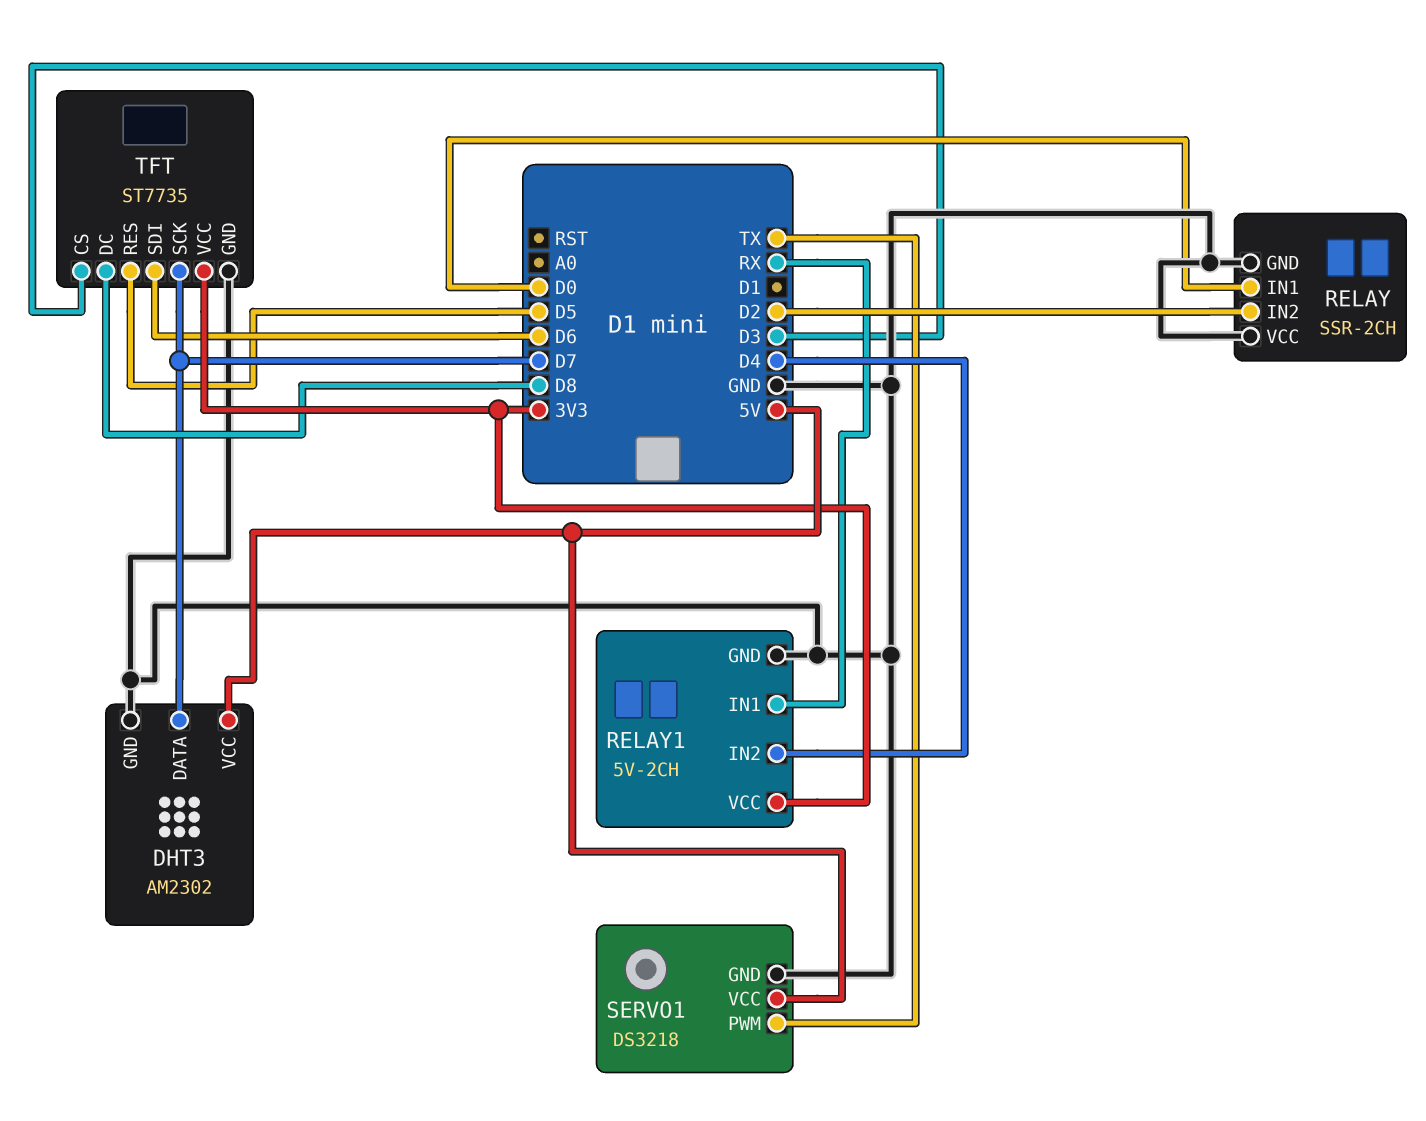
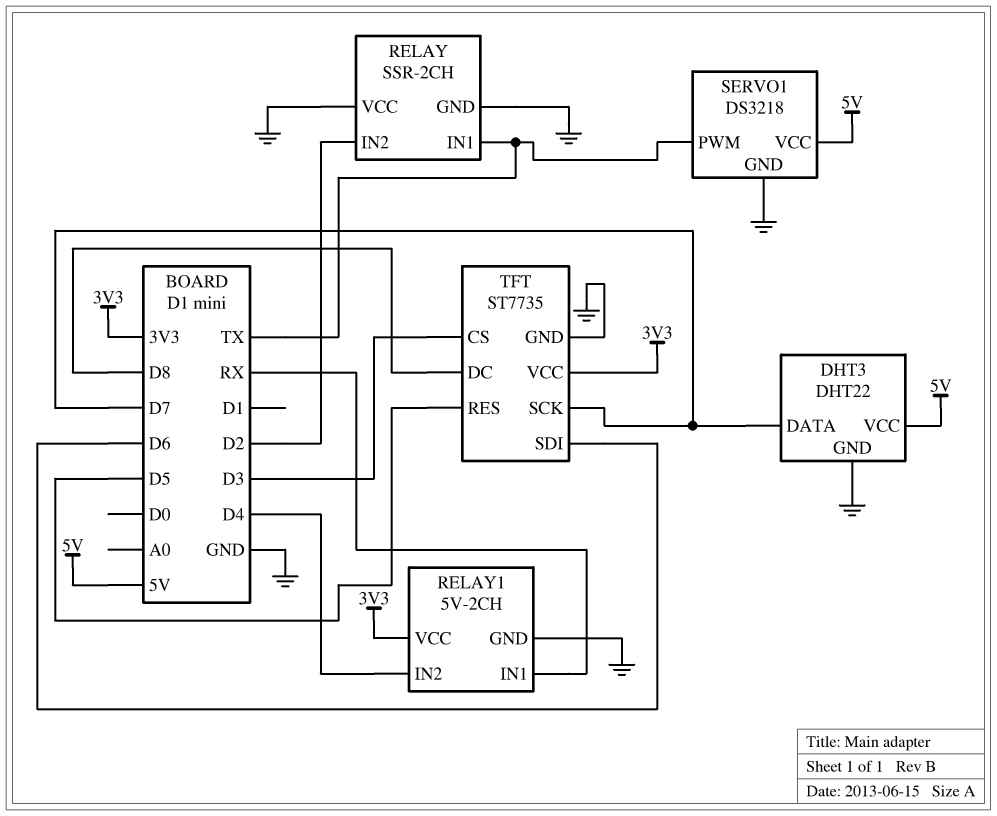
DHT3: AM2302 -> DHT22
RELAY pin IN1: D0 -> TX

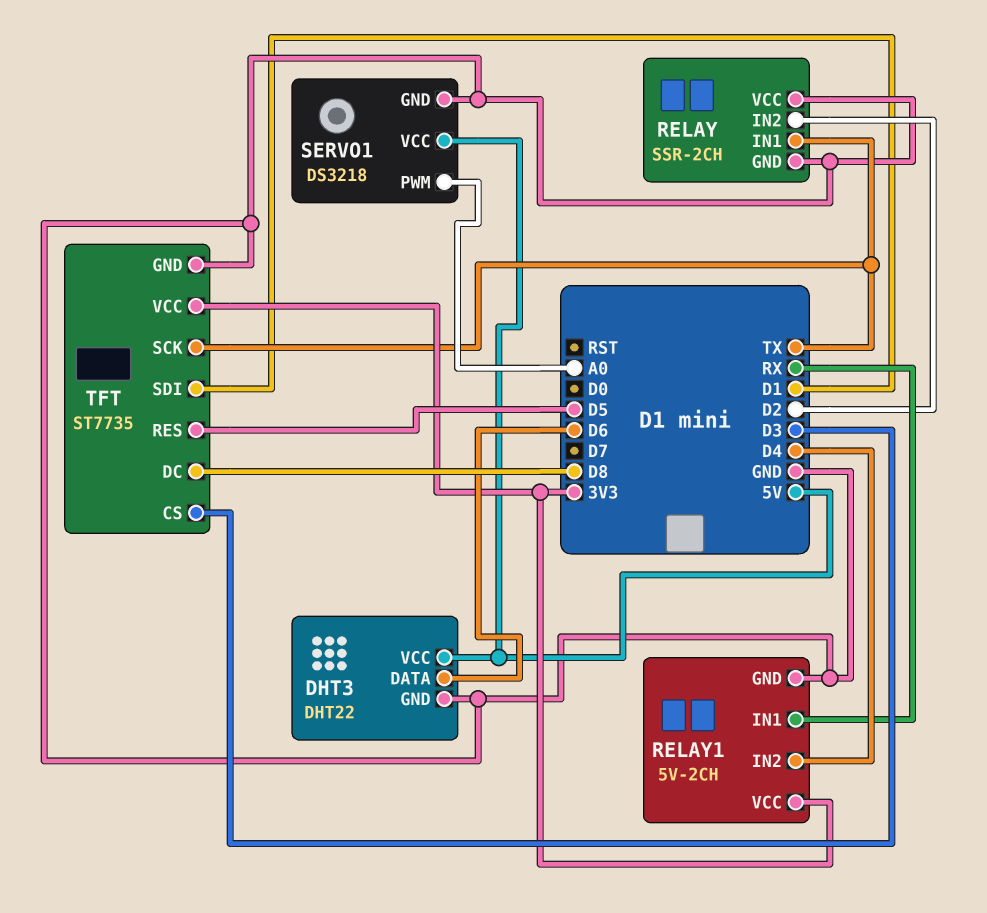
DHT3 pin DATA: D7 -> D6
SERVO1 pin PWM: TX -> A0
TFT pin SCK: D7 -> TX
TFT pin SDI: D6 -> D1

